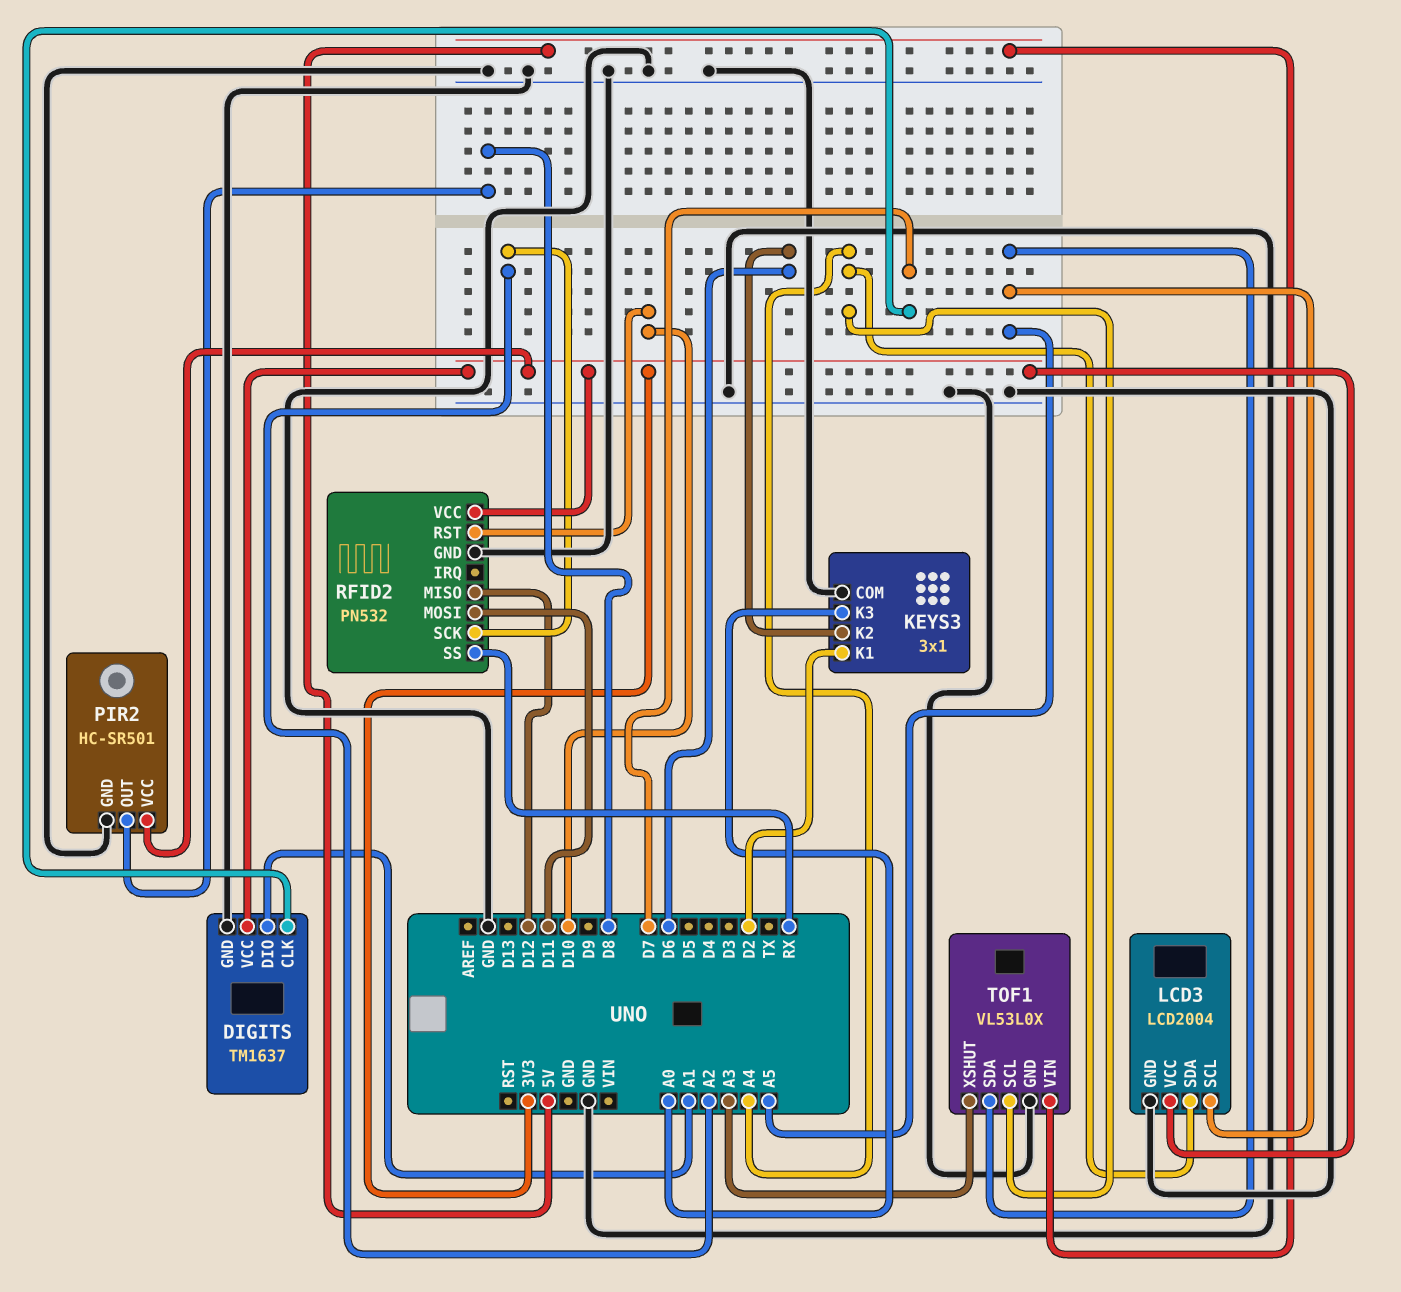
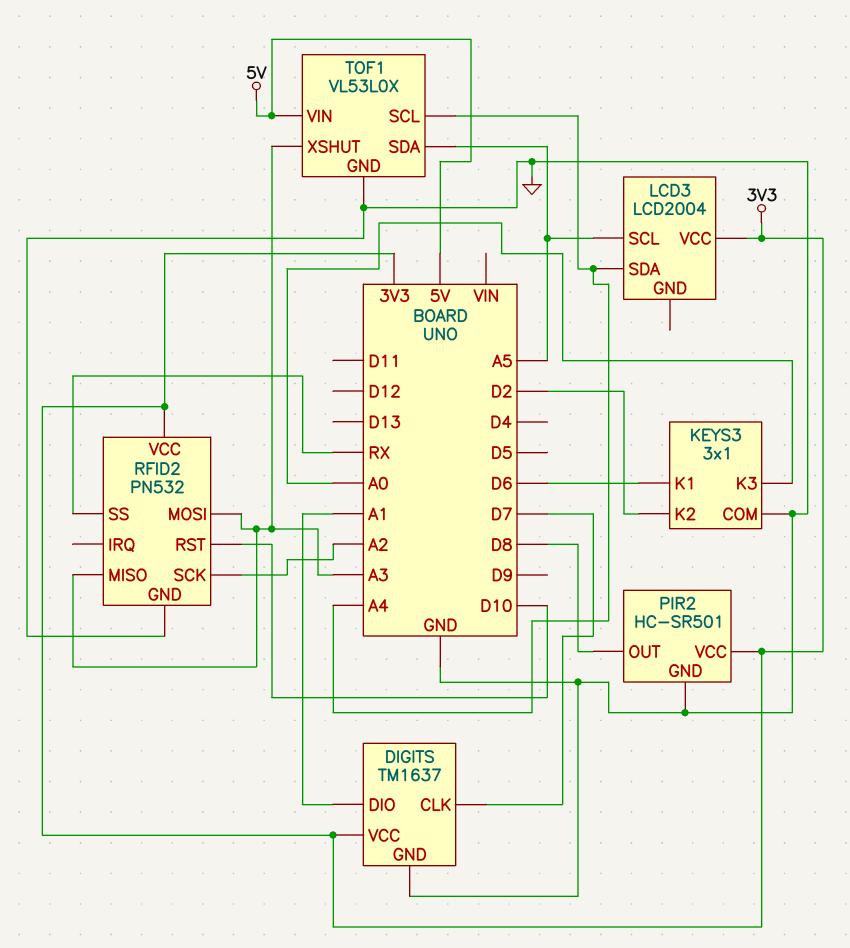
KEYS3 pin K1: D2 -> D6
KEYS3 pin K2: D6 -> D2
LCD3 pin GND: GND -> none
RFID2 pin MISO: D12 -> A3
RFID2 pin MOSI: D11 -> A3

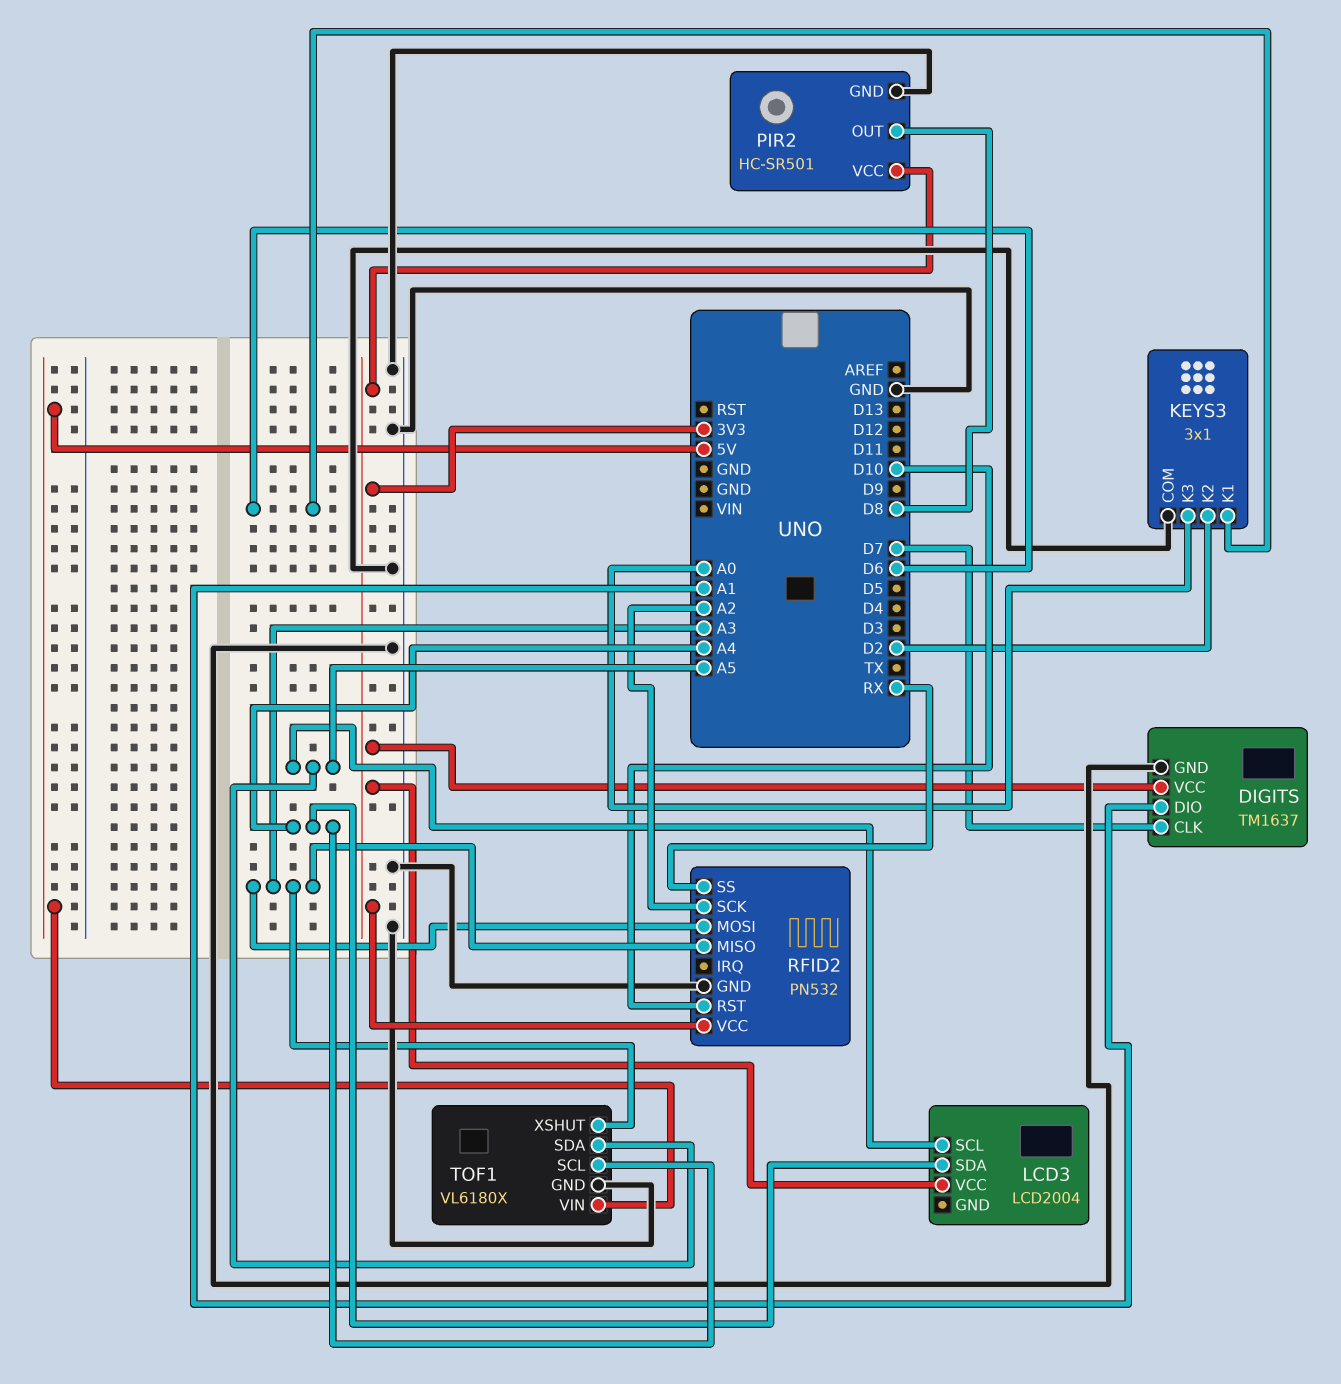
TOF1: VL53L0X -> VL6180X

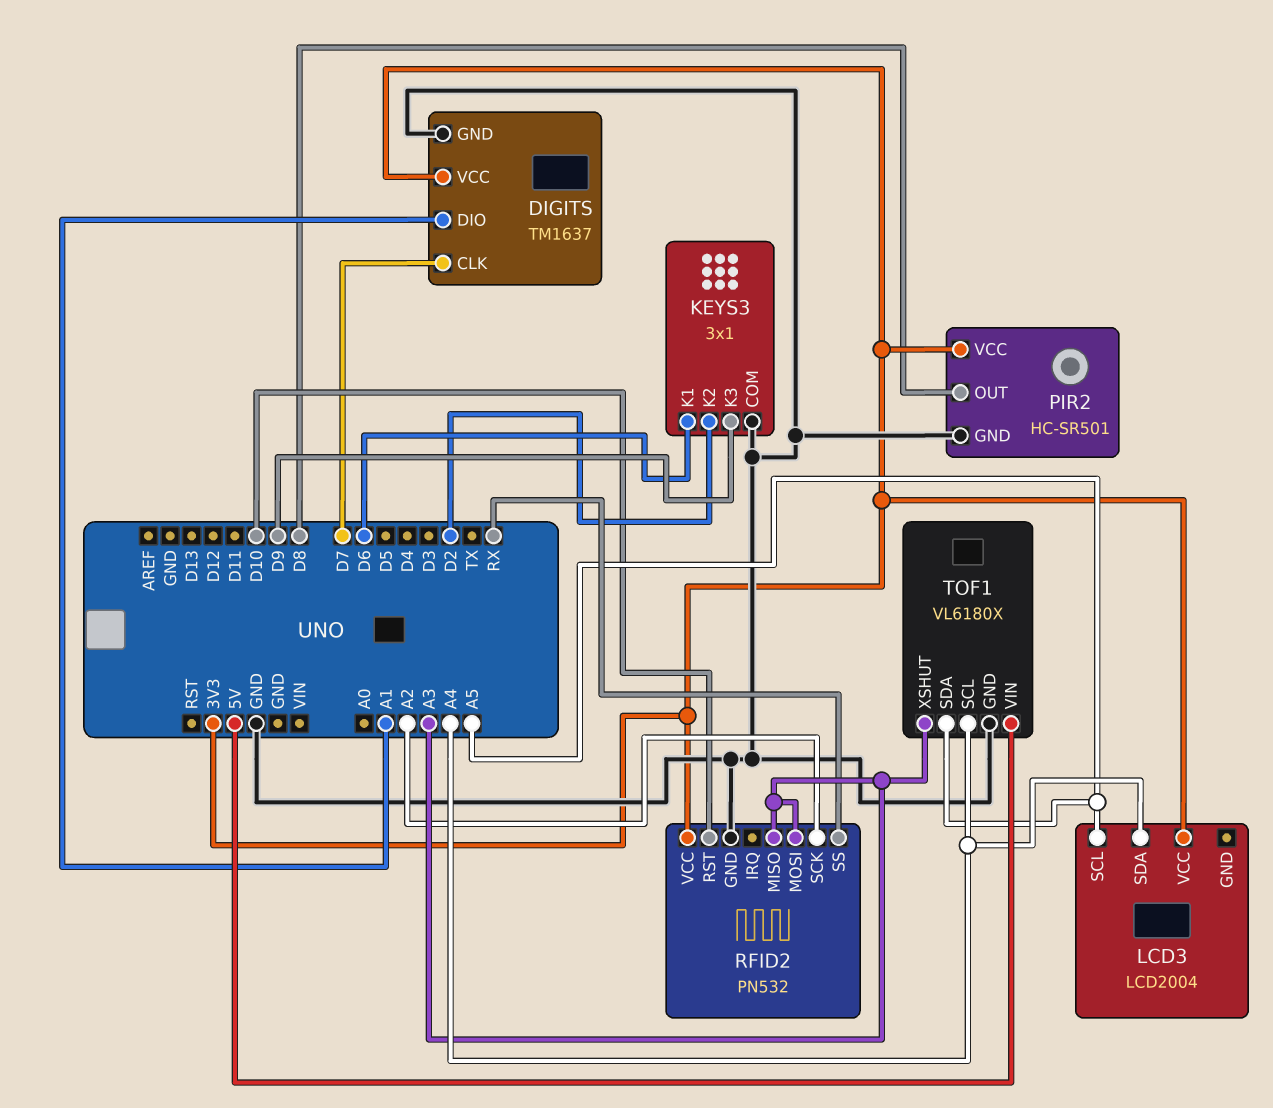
KEYS3 pin K3: A0 -> D9

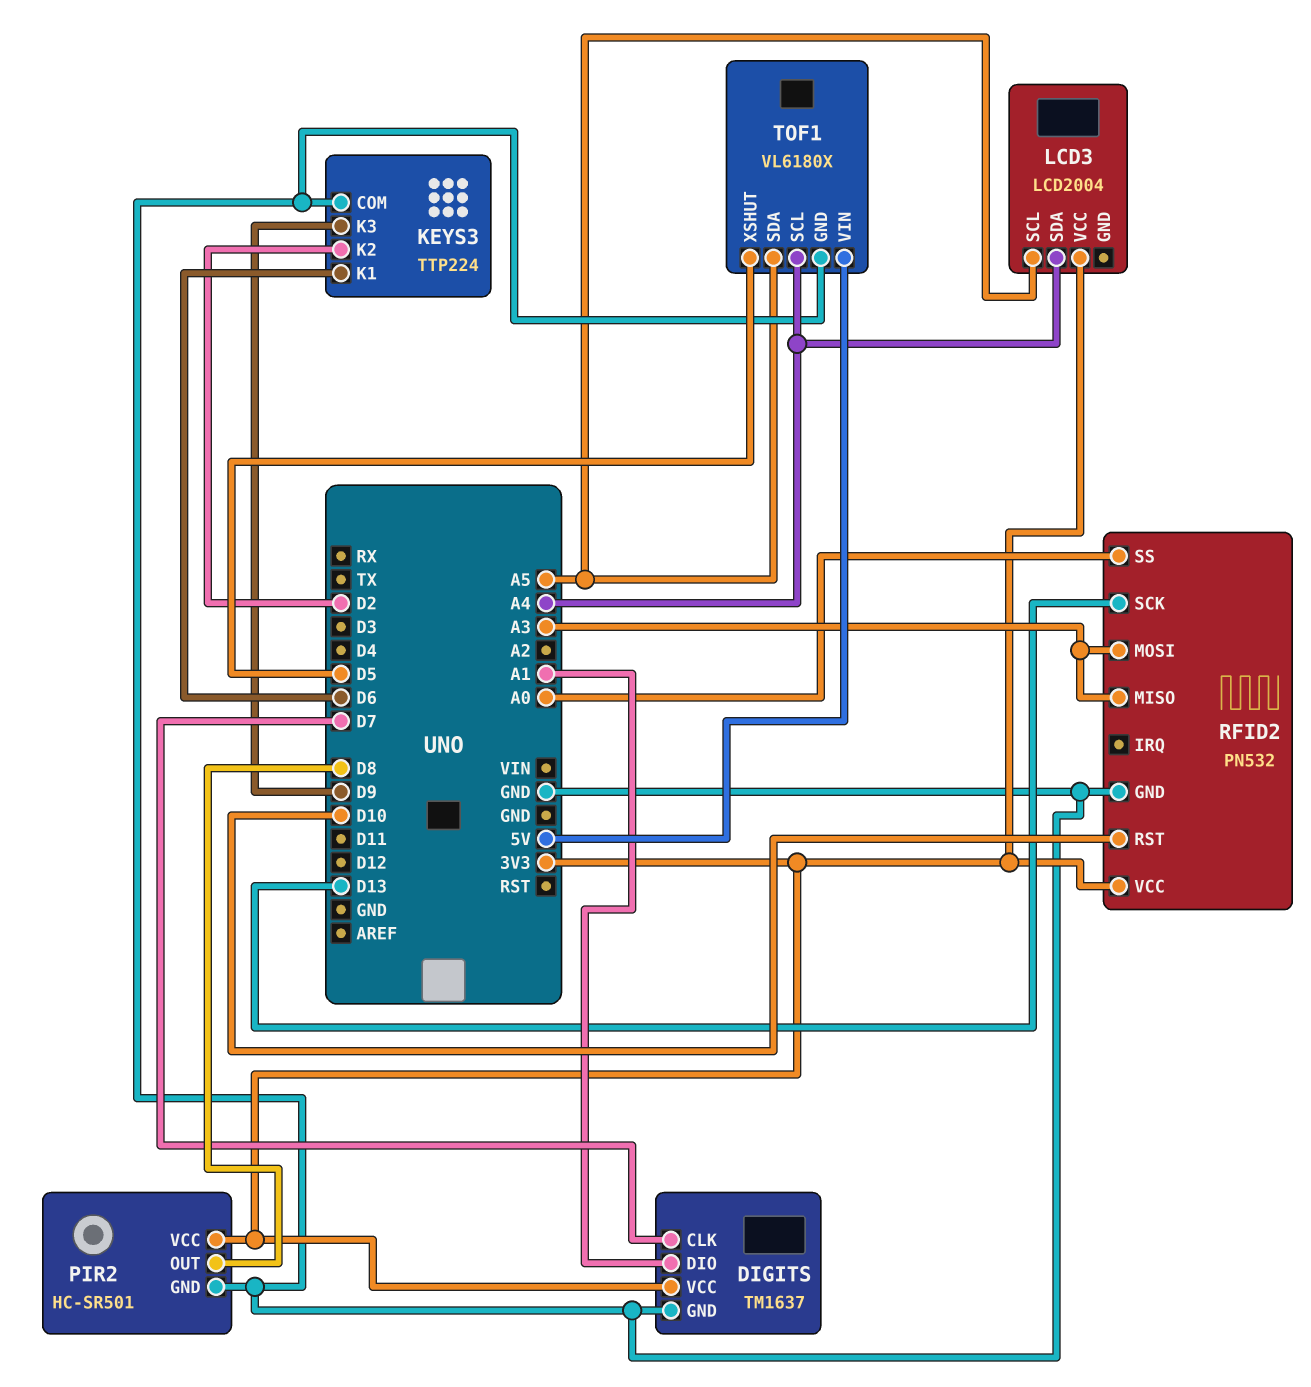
KEYS3: 3x1 -> TTP224
RFID2 pin SCK: A2 -> D13
RFID2 pin SS: RX -> A0
TOF1 pin XSHUT: A3 -> D5

